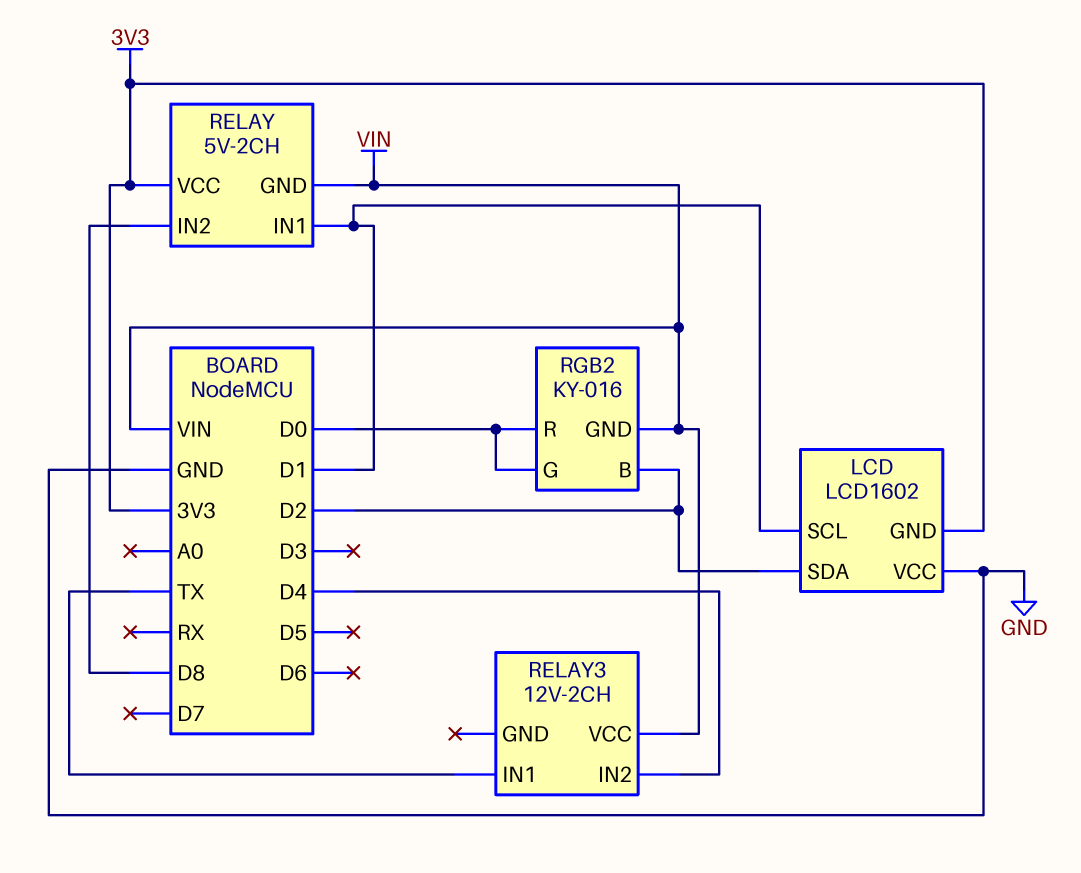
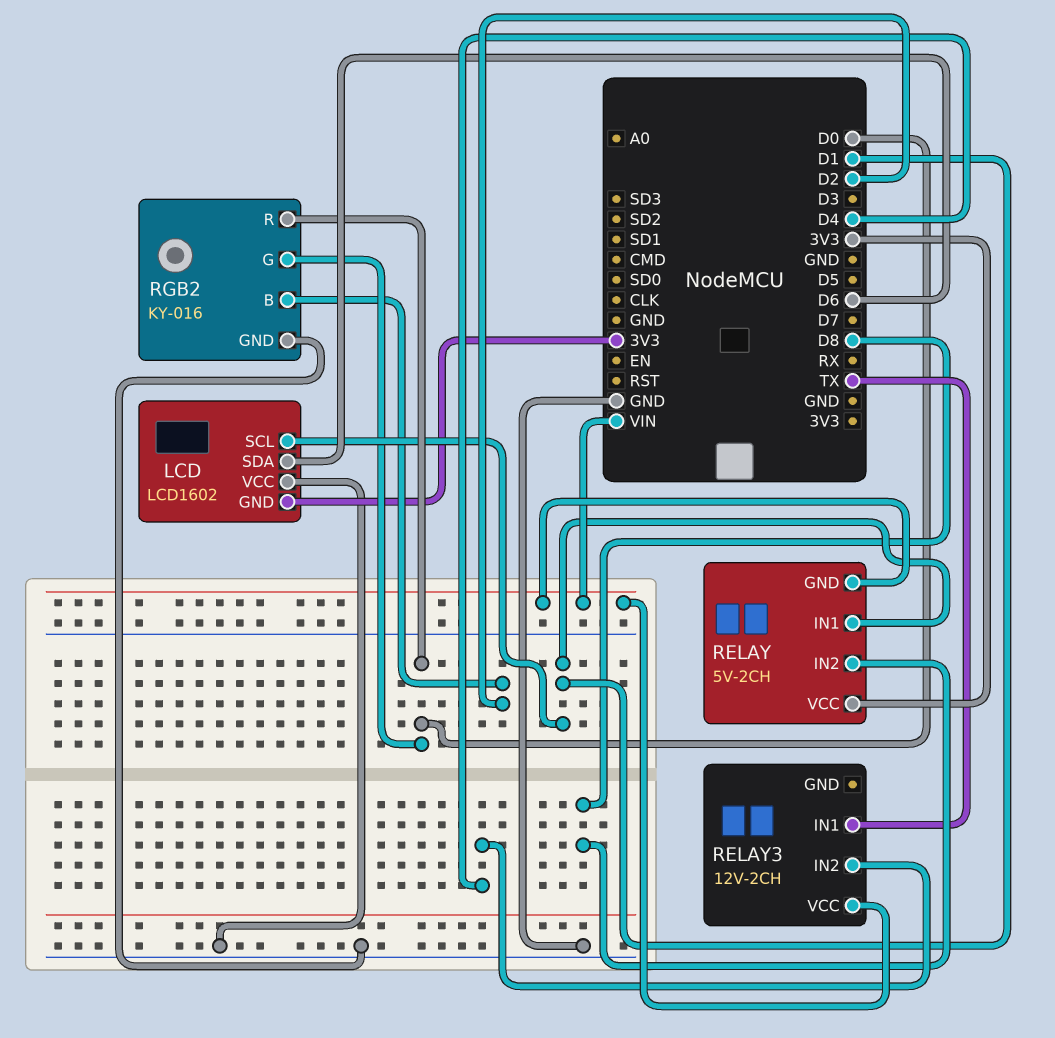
LCD pin SDA: D2 -> D6
RGB2 pin GND: VIN -> GND

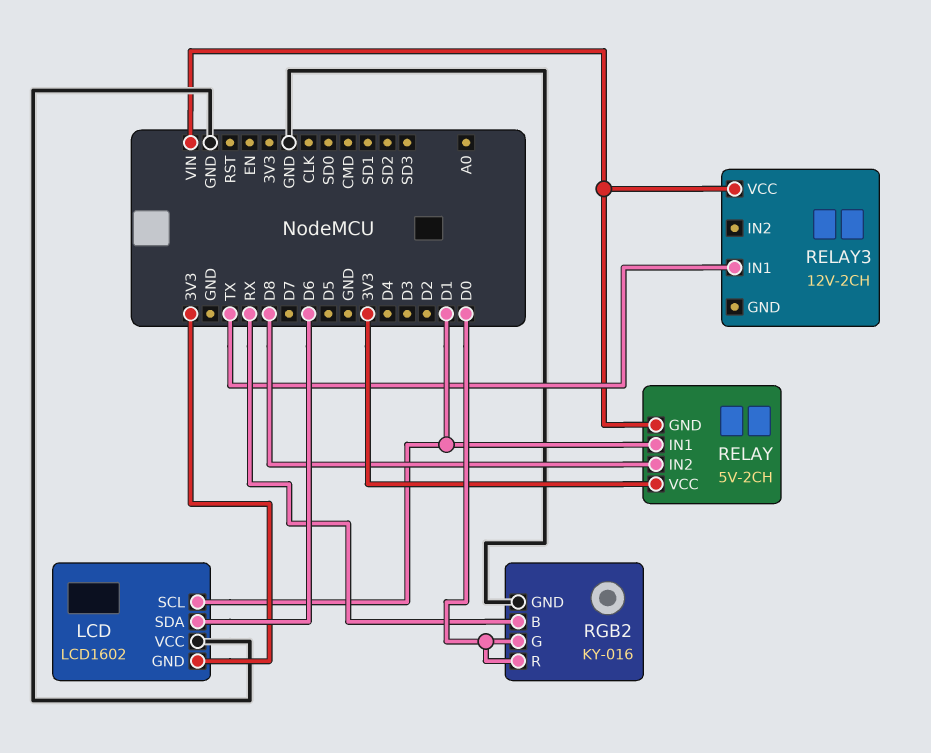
RELAY3 pin IN2: D4 -> none
RGB2 pin B: D2 -> RX

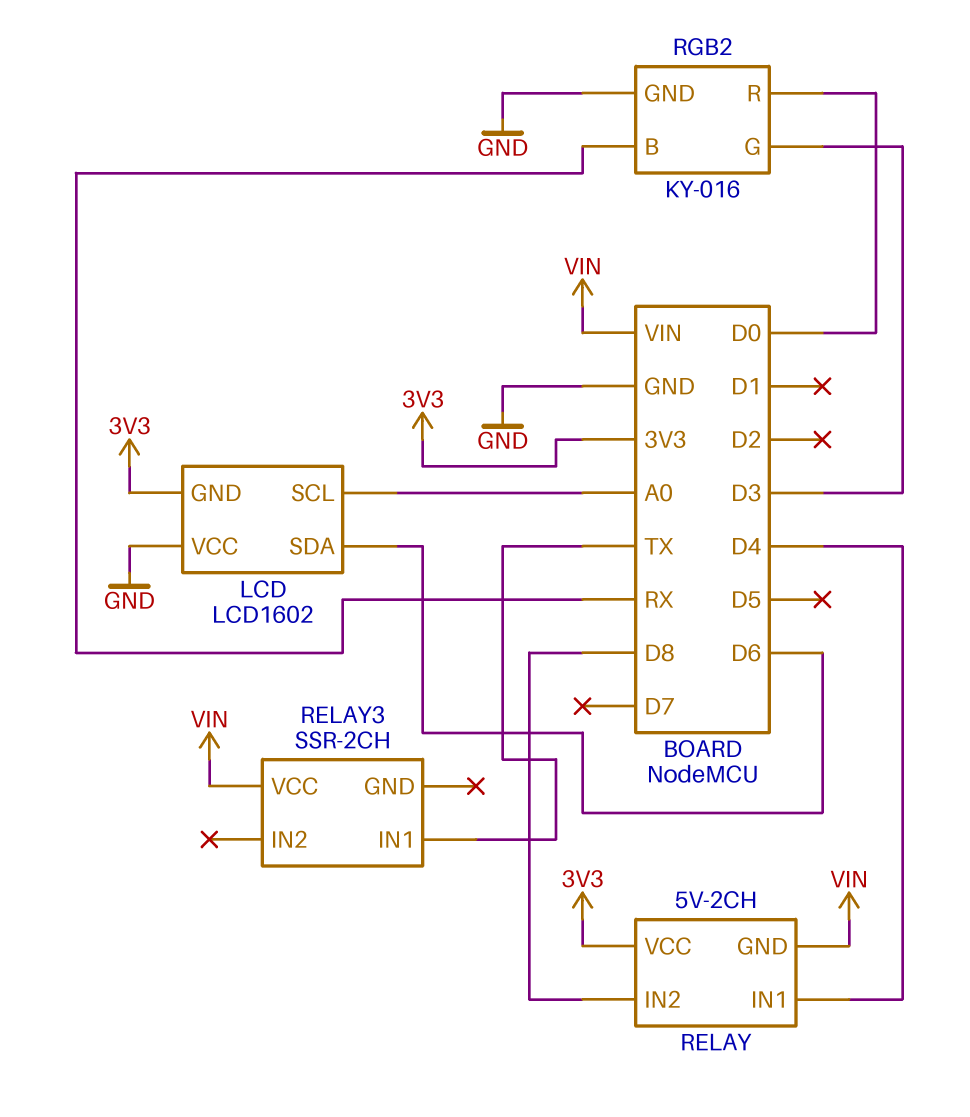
LCD pin SCL: D1 -> A0
RELAY pin IN1: D1 -> D4
RELAY3: 12V-2CH -> SSR-2CH
RGB2 pin G: D0 -> D3

